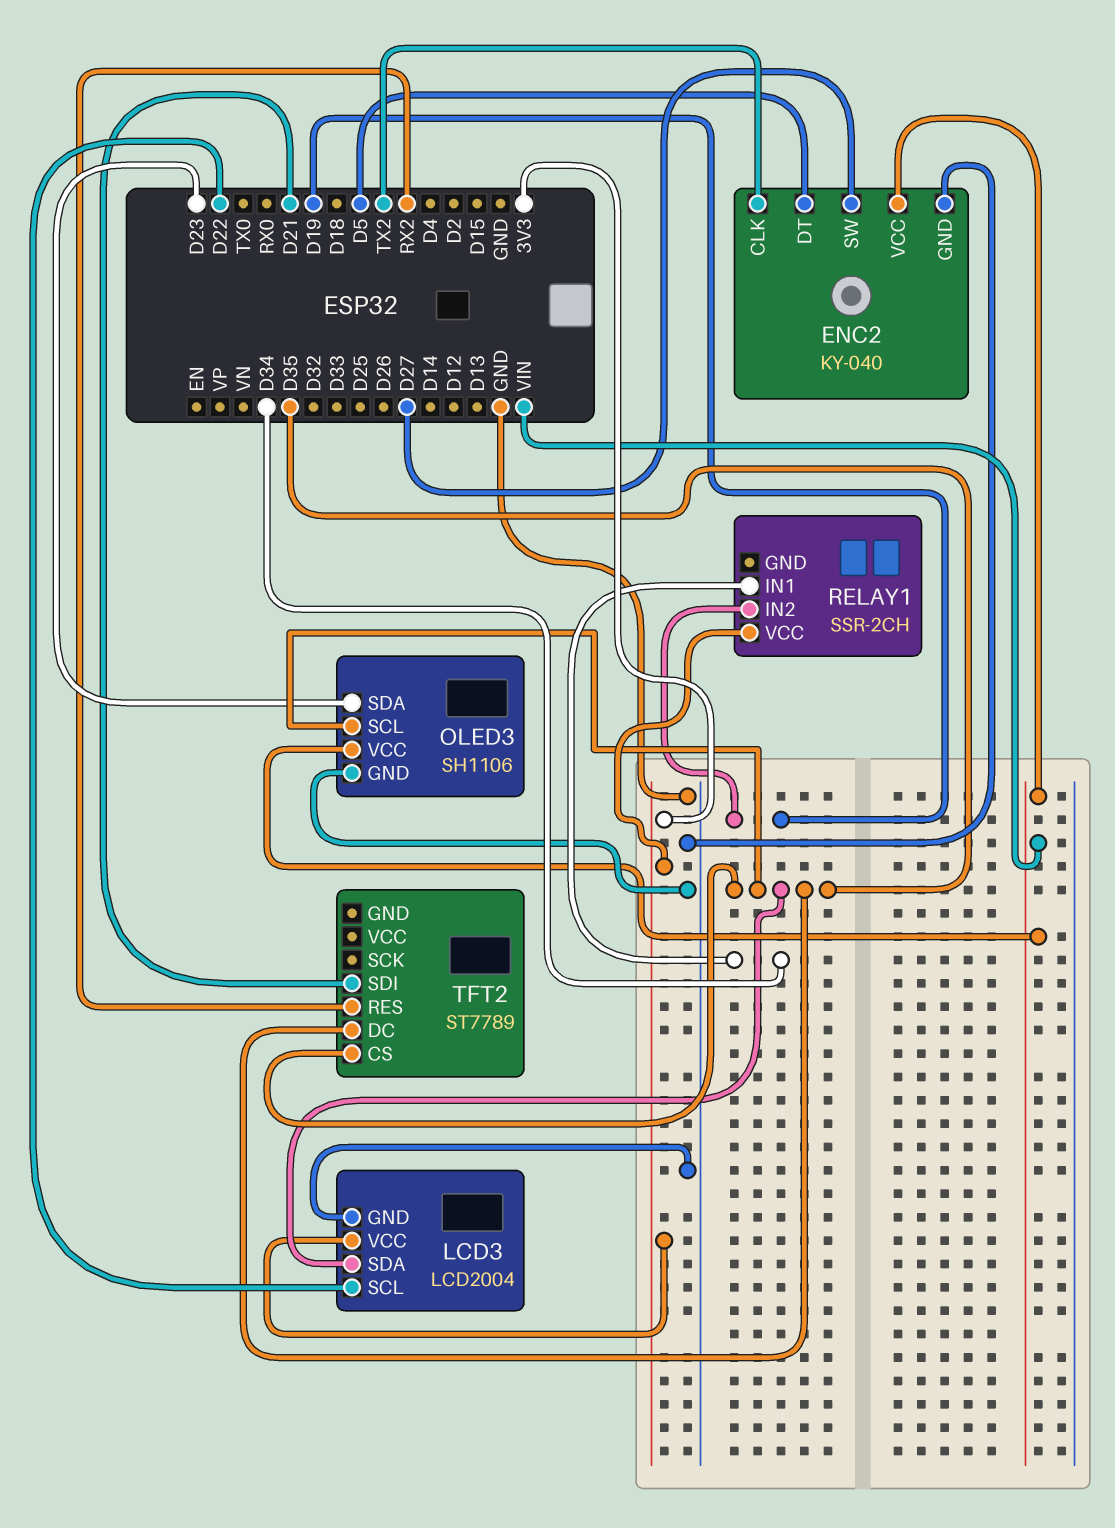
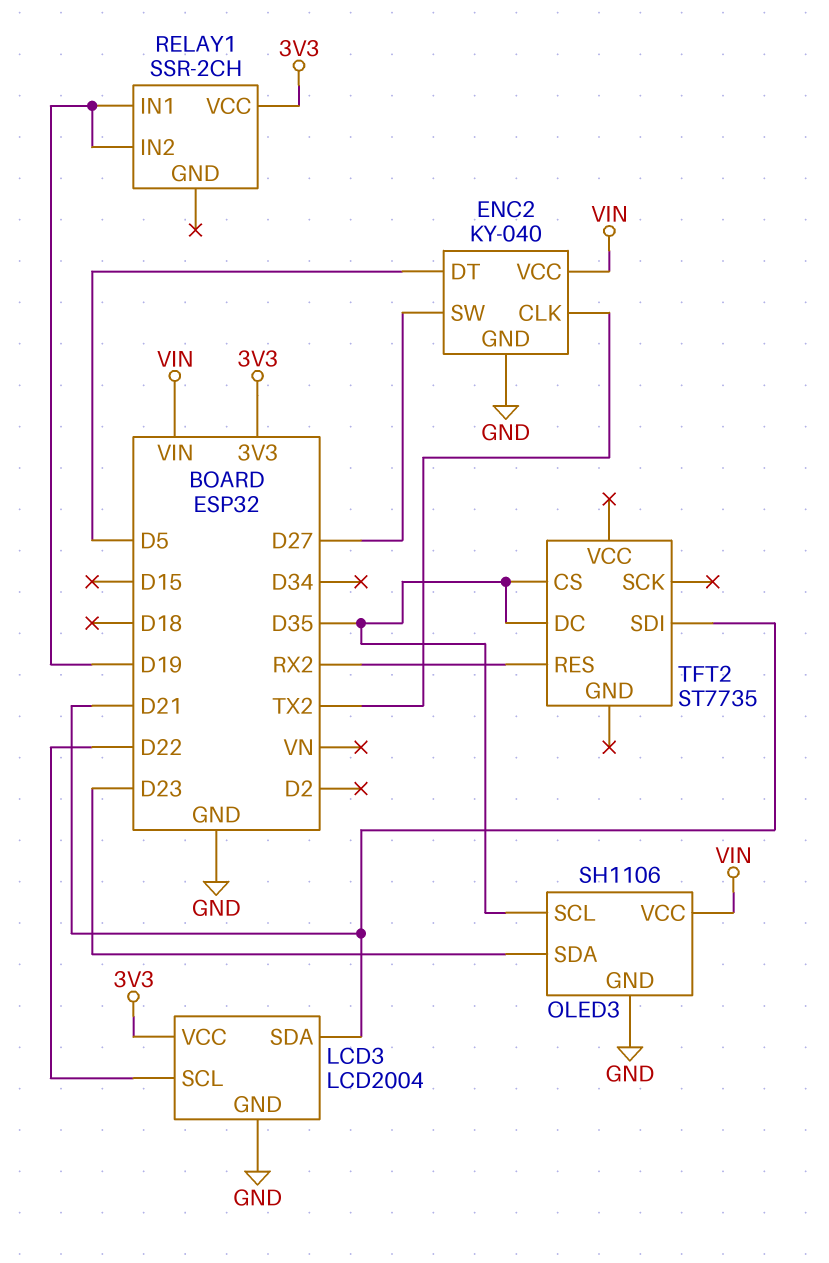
LCD3 pin SDA: D35 -> D21
RELAY1 pin IN1: D34 -> D19
TFT2: ST7789 -> ST7735

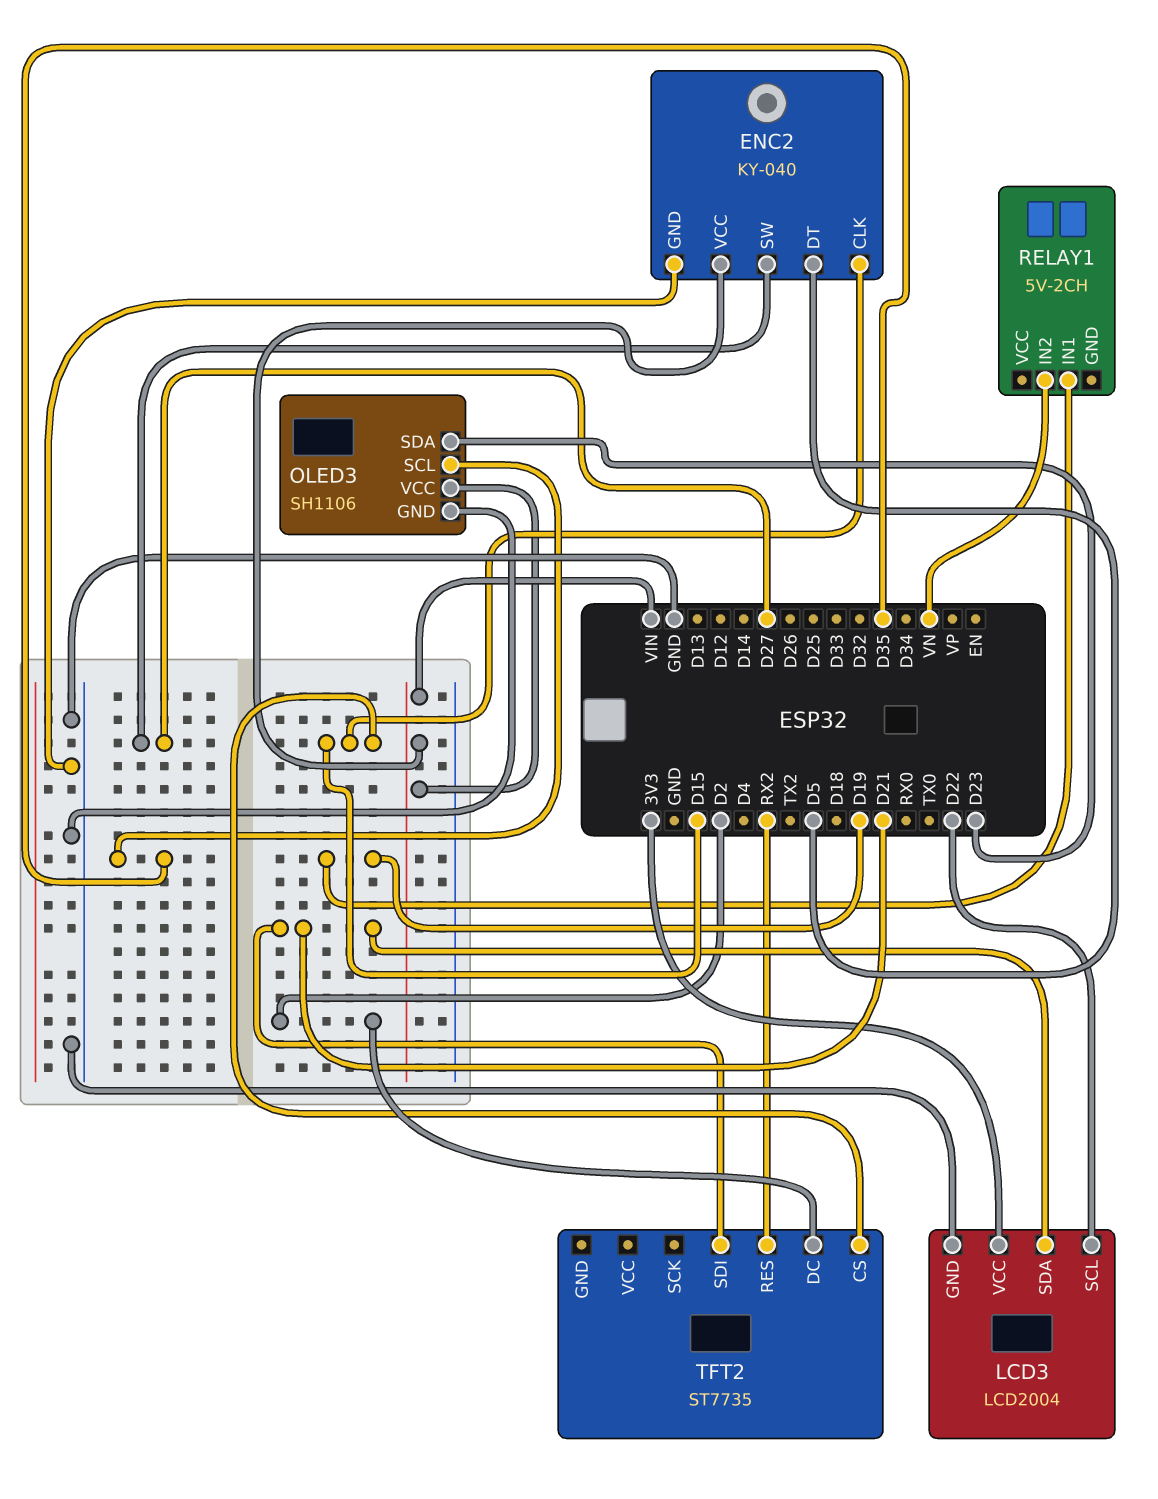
ENC2 pin CLK: TX2 -> D15
RELAY1: SSR-2CH -> 5V-2CH
RELAY1 pin IN2: D19 -> VN
RELAY1 pin VCC: 3V3 -> none
TFT2 pin CS: D35 -> D15
TFT2 pin DC: D35 -> D2

